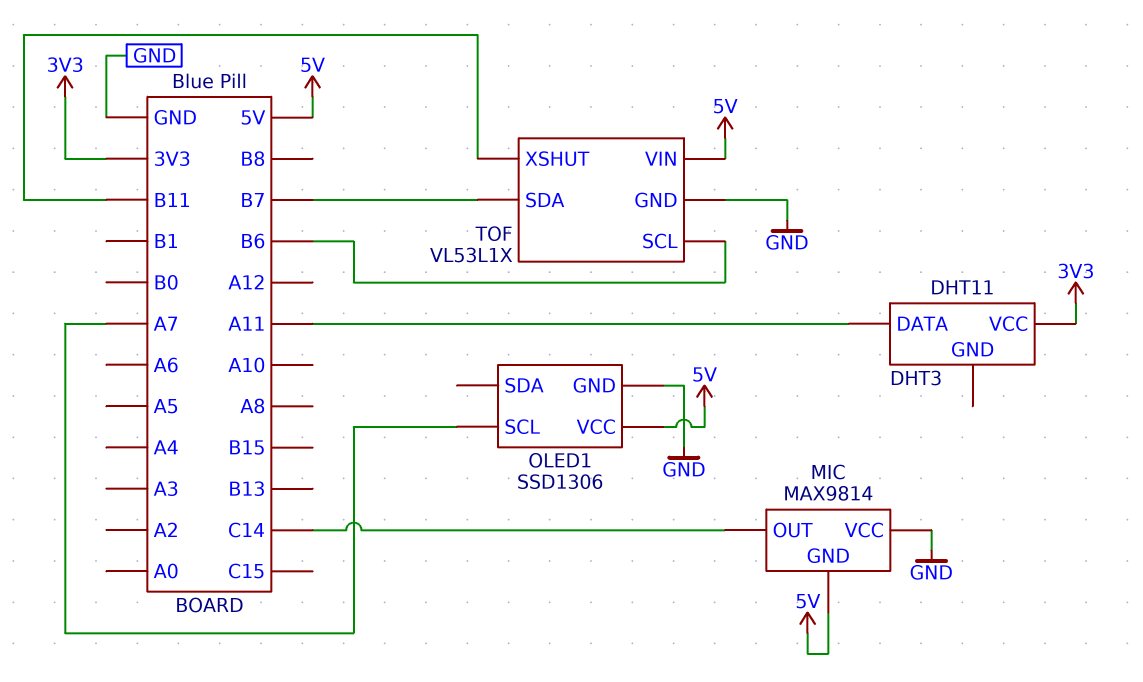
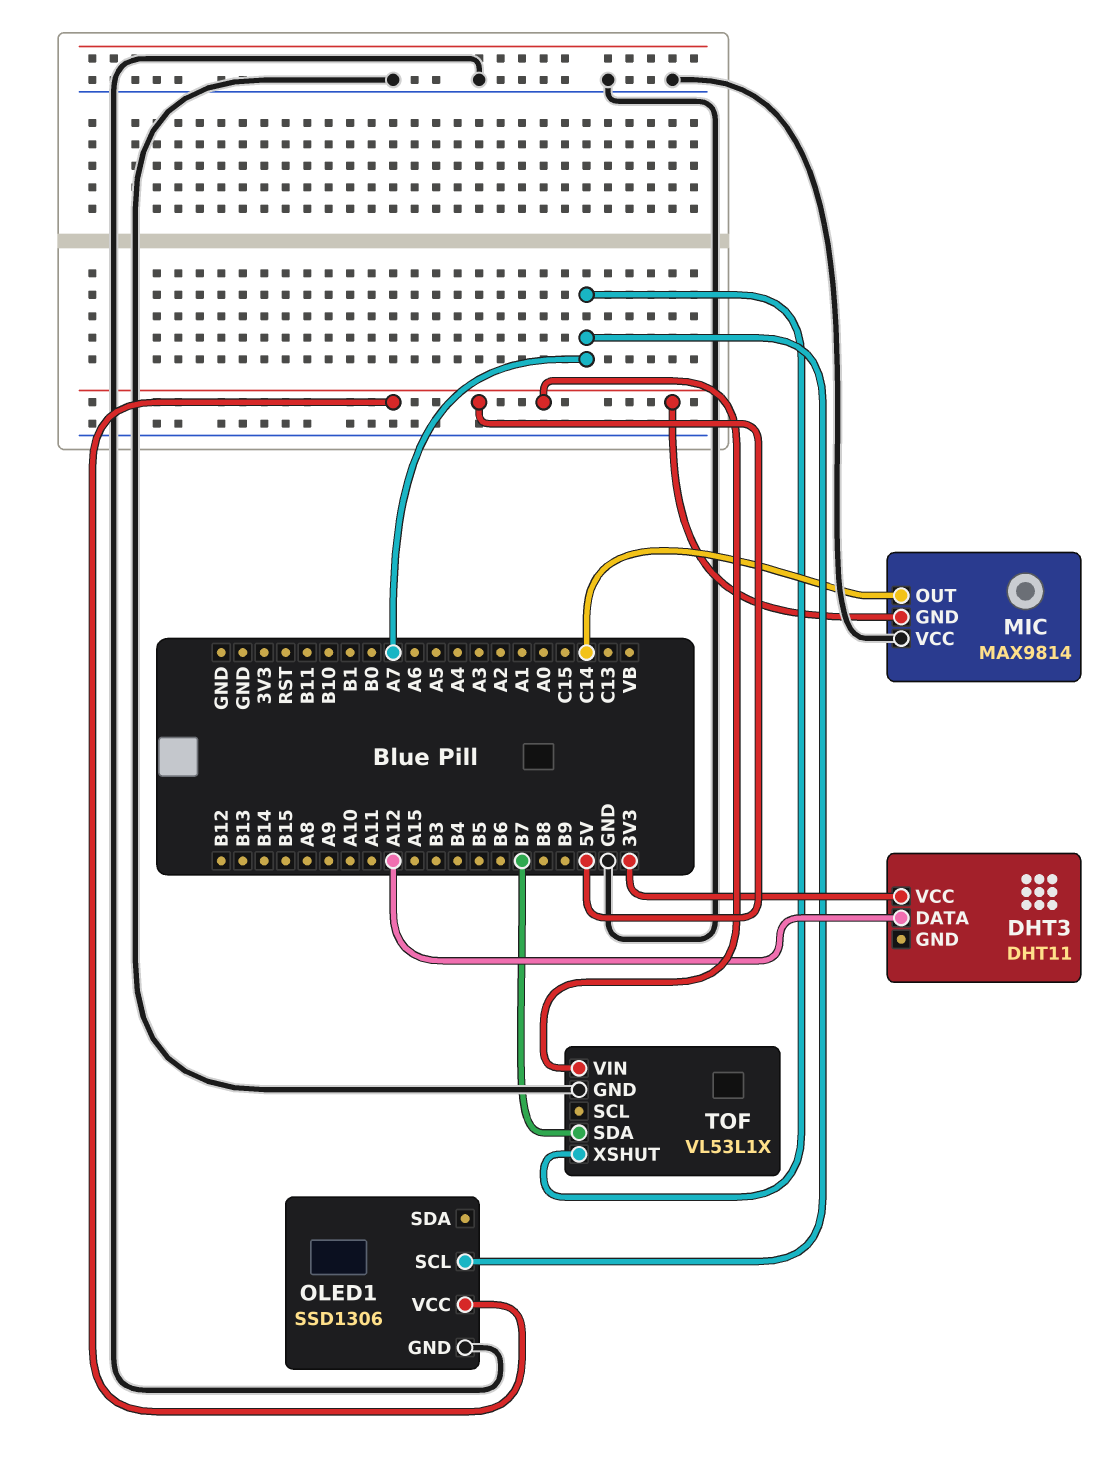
DHT3 pin DATA: A11 -> A12
TOF pin SCL: B6 -> none
TOF pin XSHUT: B11 -> A7

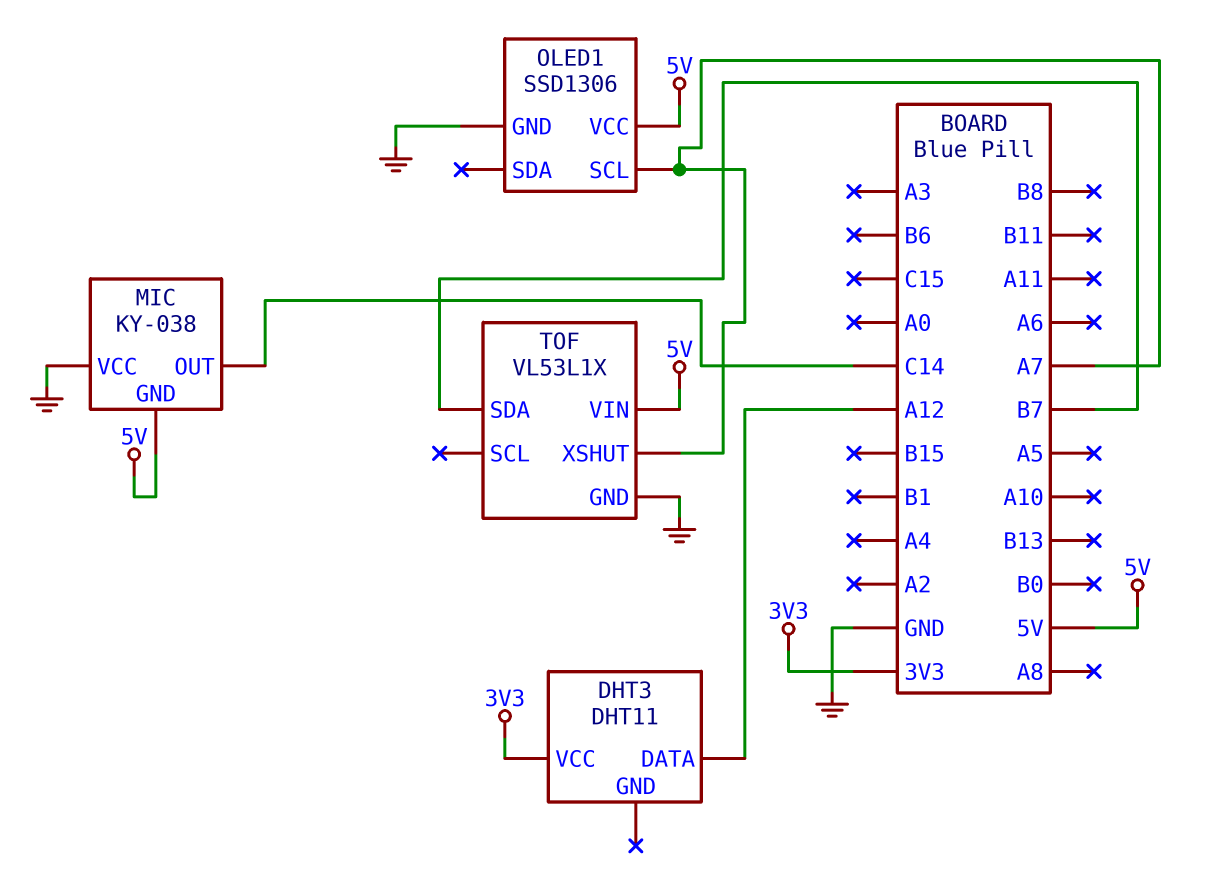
MIC: MAX9814 -> KY-038

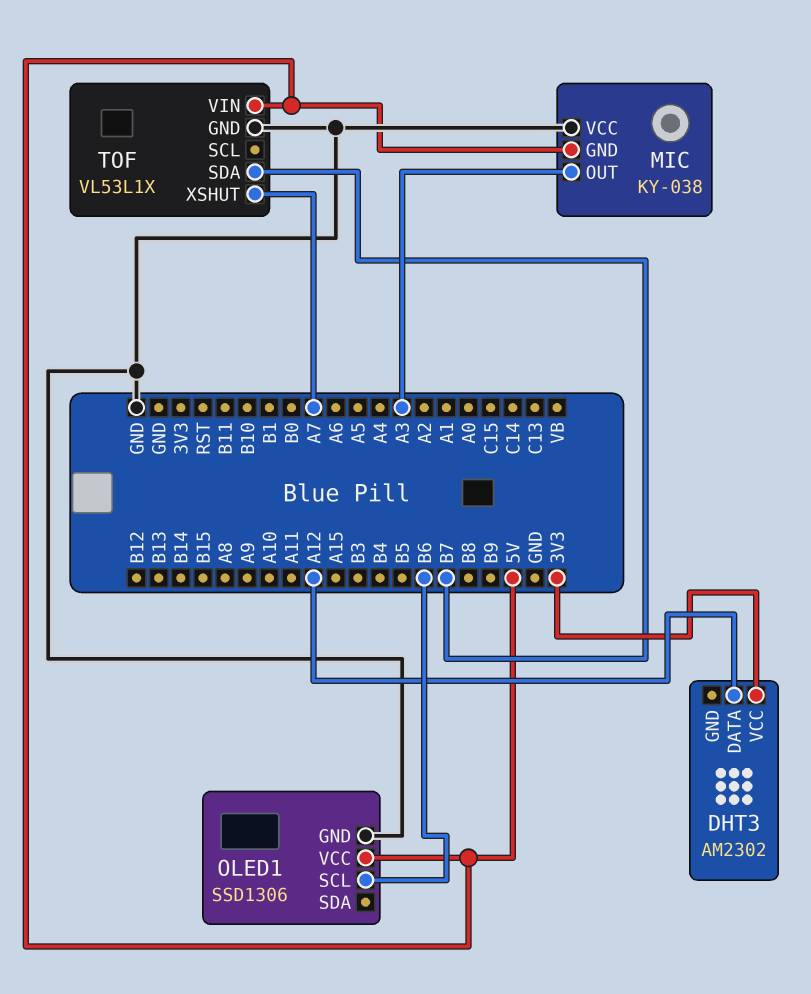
DHT3: DHT11 -> AM2302
MIC pin OUT: C14 -> A3
OLED1 pin SCL: A7 -> B6

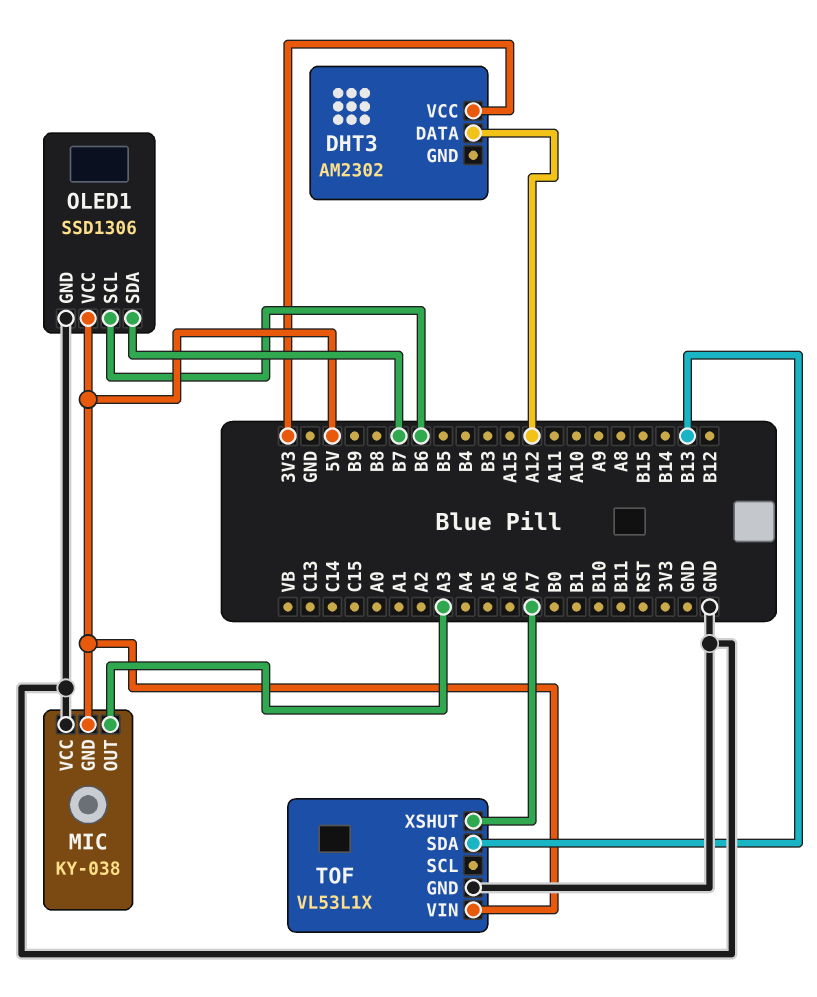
OLED1 pin SDA: none -> B7
TOF pin SDA: B7 -> B13

